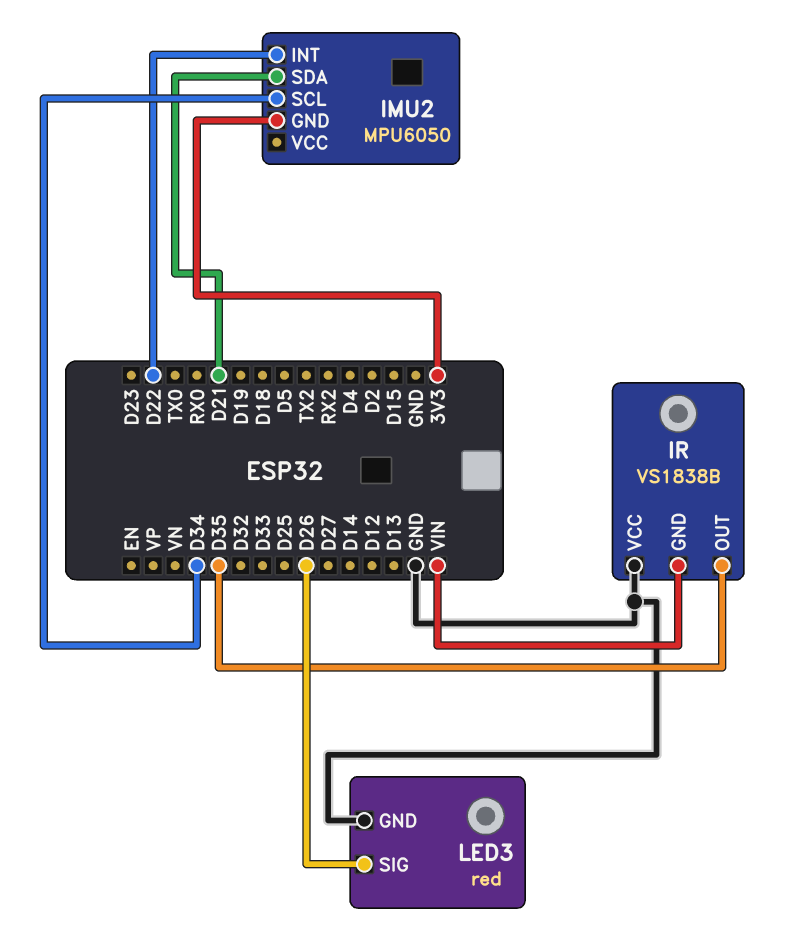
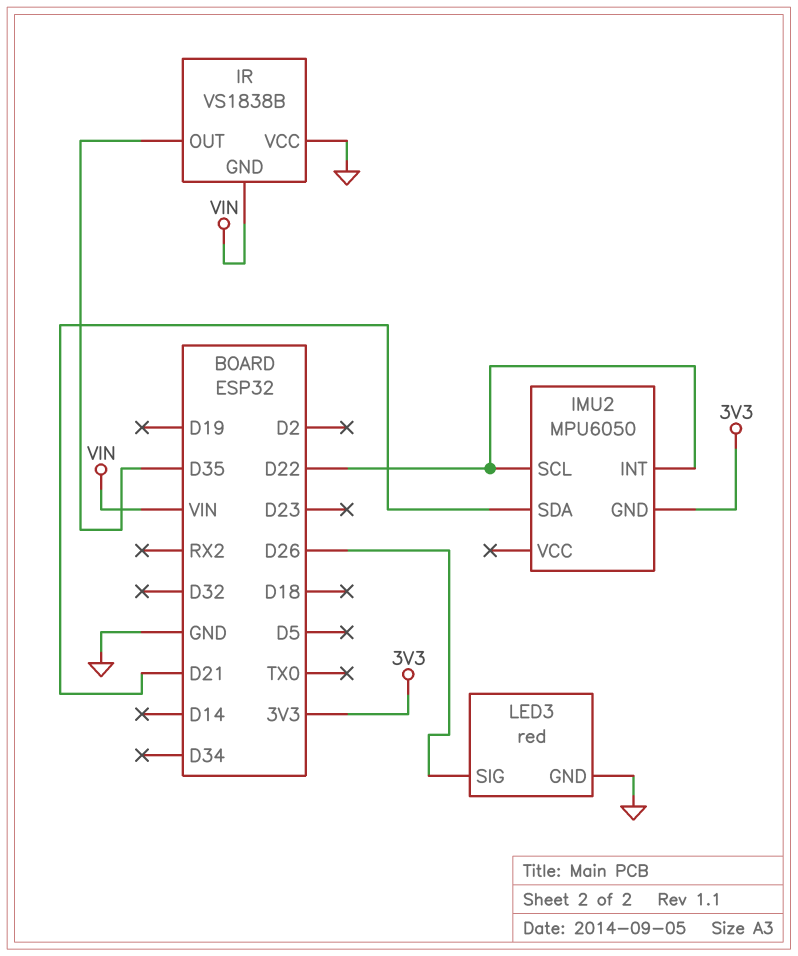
IMU2 pin SCL: D34 -> D22

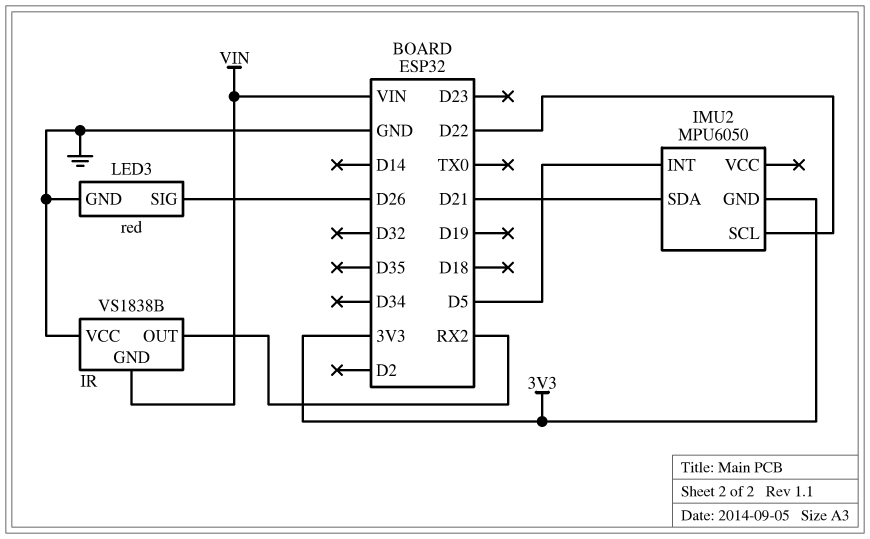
IMU2 pin INT: D22 -> D5
IR pin OUT: D35 -> RX2

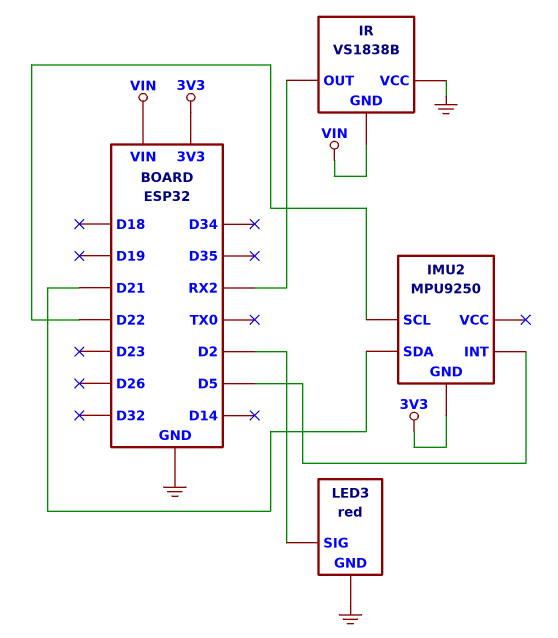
IMU2: MPU6050 -> MPU9250
LED3 pin SIG: D26 -> D2

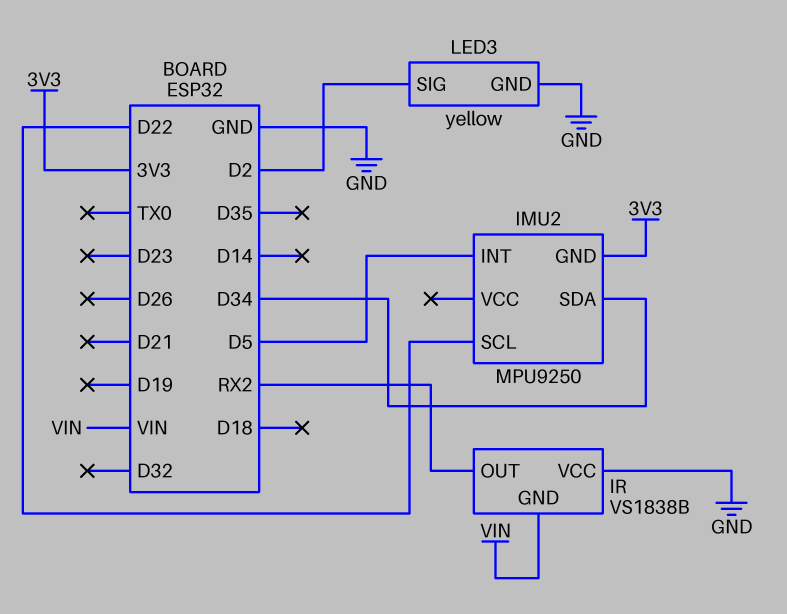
IMU2 pin SDA: D21 -> D34
LED3: red -> yellow

